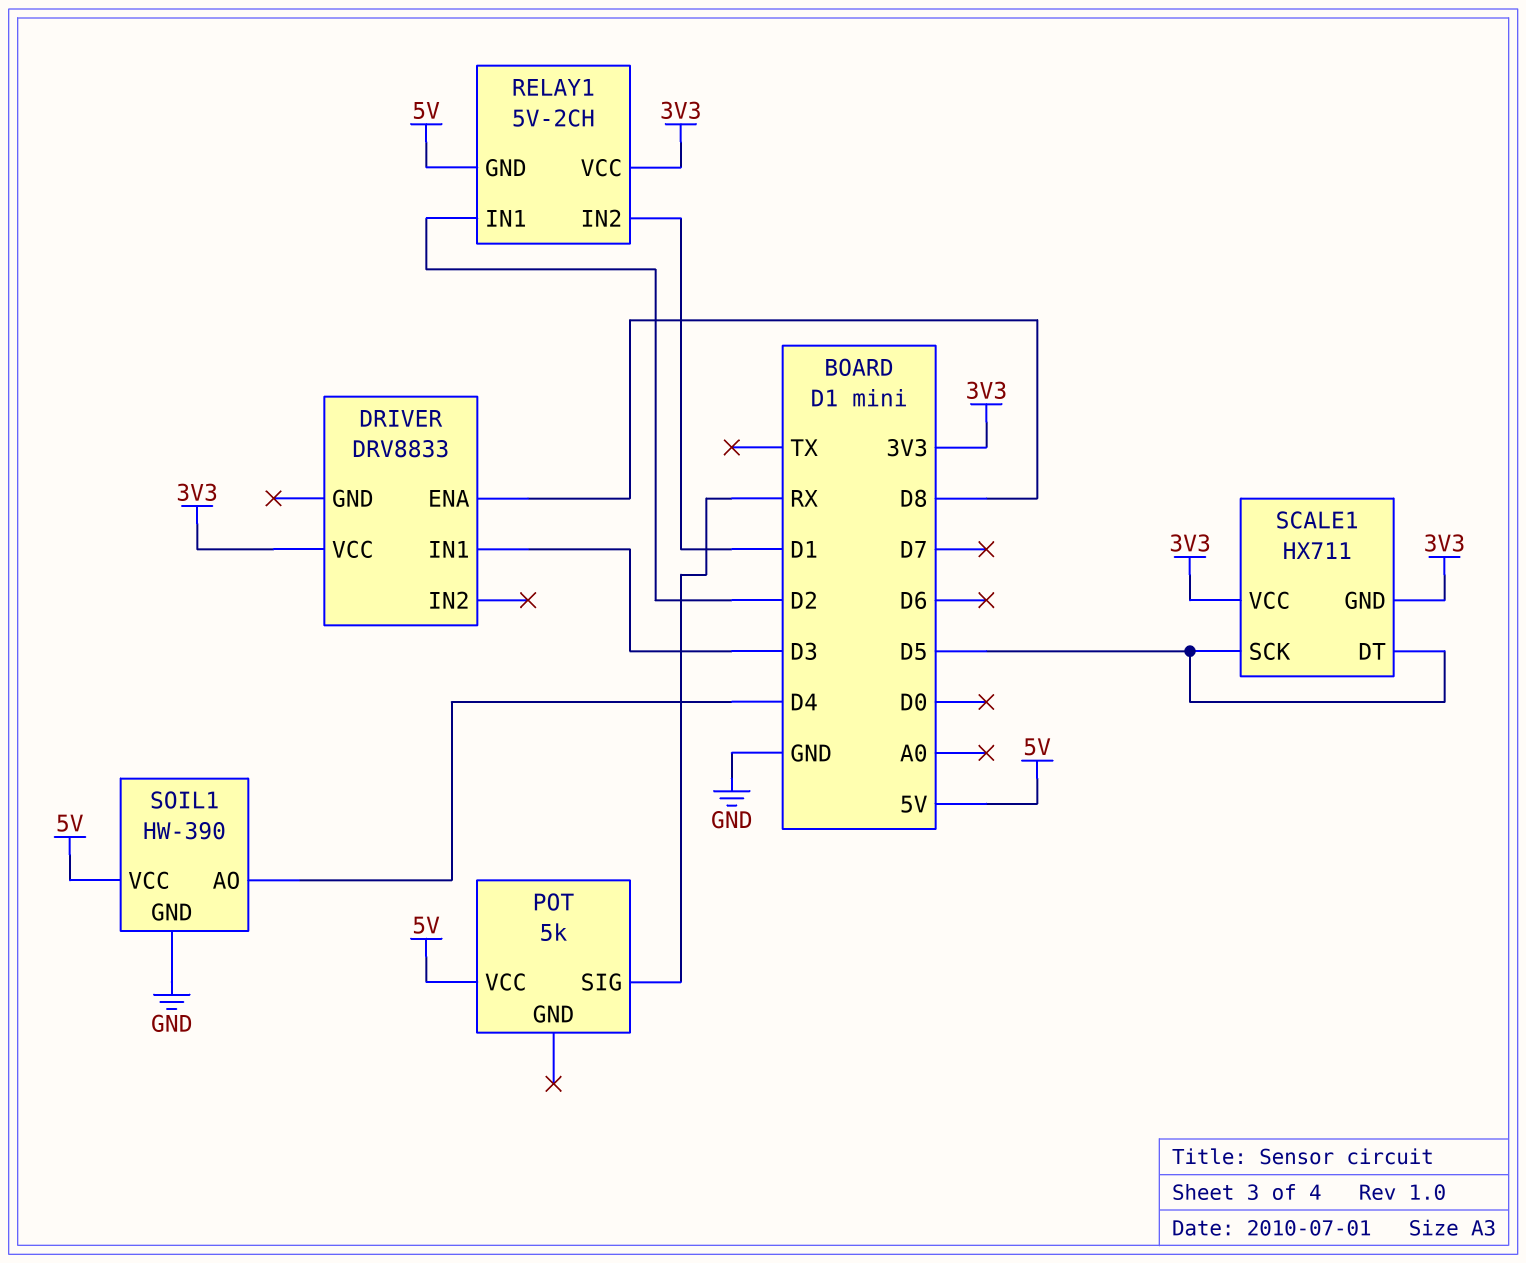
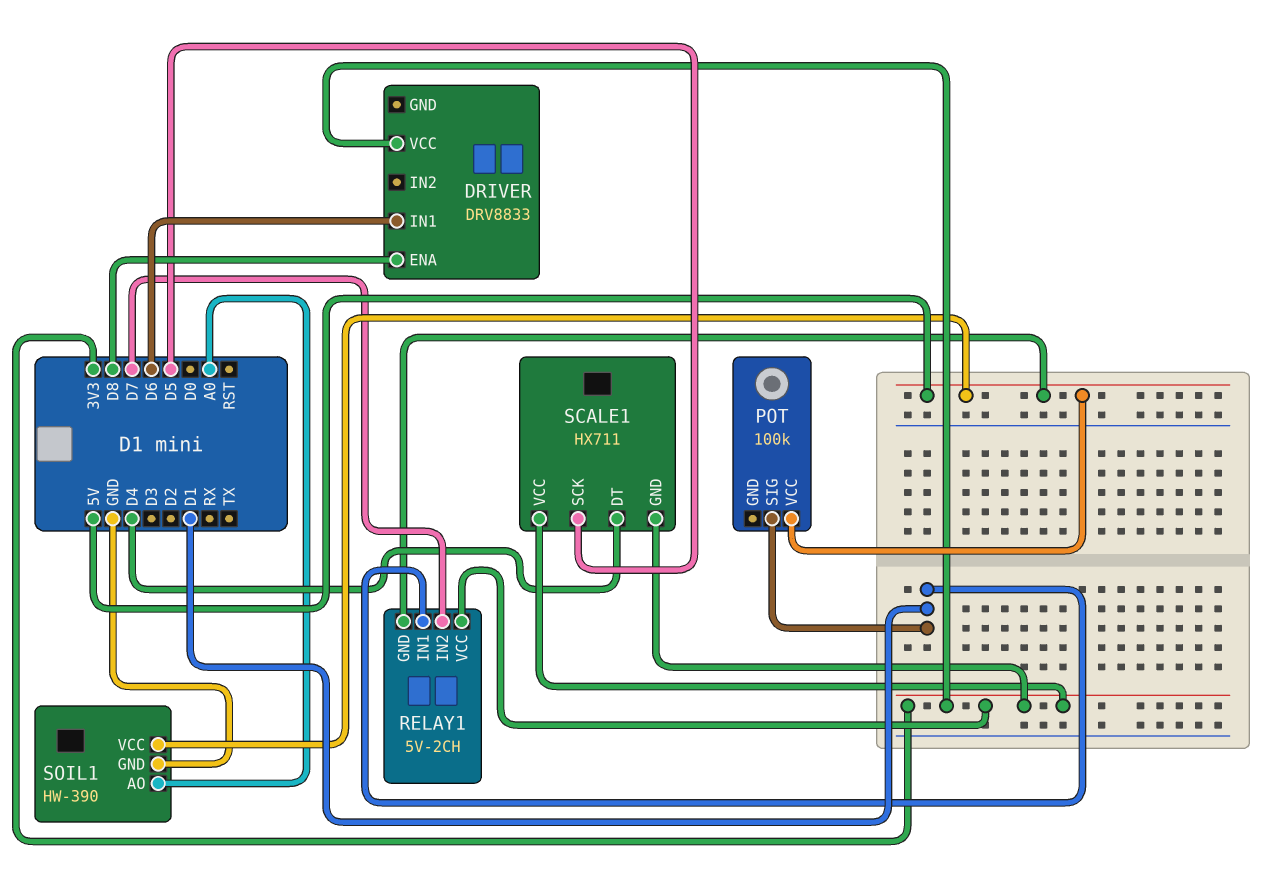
DRIVER pin IN1: D3 -> D6
POT: 5k -> 100k
POT pin SIG: RX -> D1
RELAY1 pin IN1: D2 -> D1
RELAY1 pin IN2: D1 -> D7
SCALE1 pin DT: D5 -> D4
SOIL1 pin AO: D4 -> A0

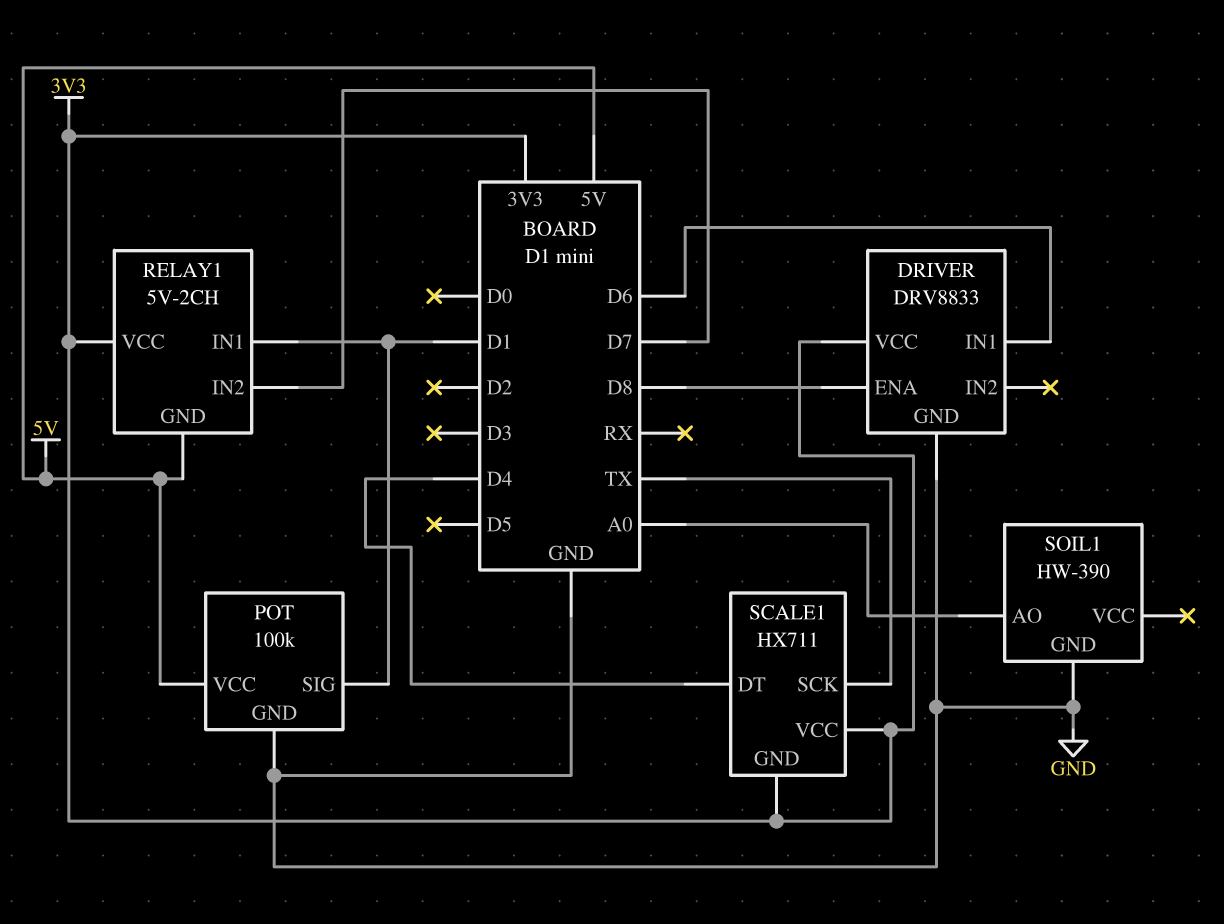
DRIVER pin GND: none -> GND
POT pin GND: none -> GND
SCALE1 pin SCK: D5 -> TX
SOIL1 pin VCC: 5V -> none

